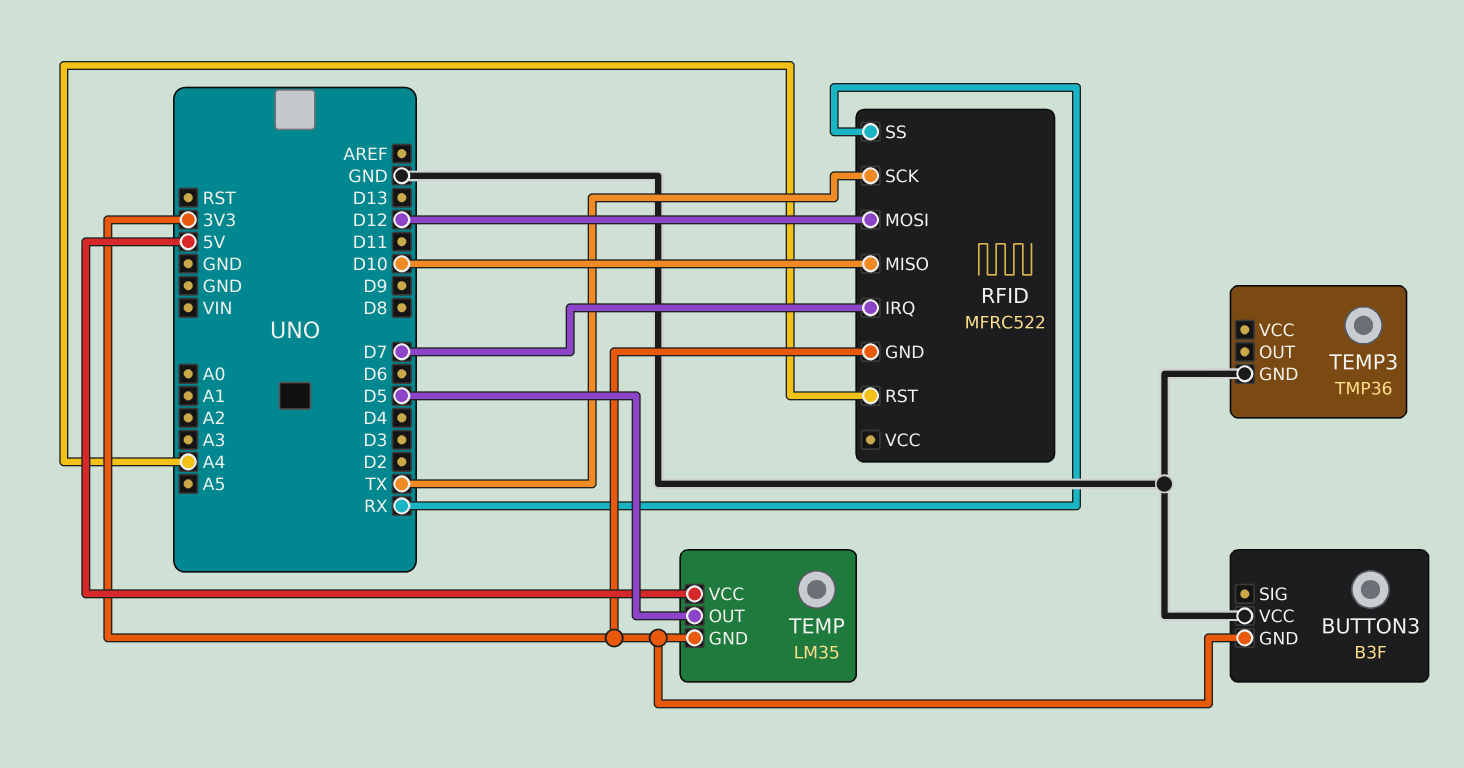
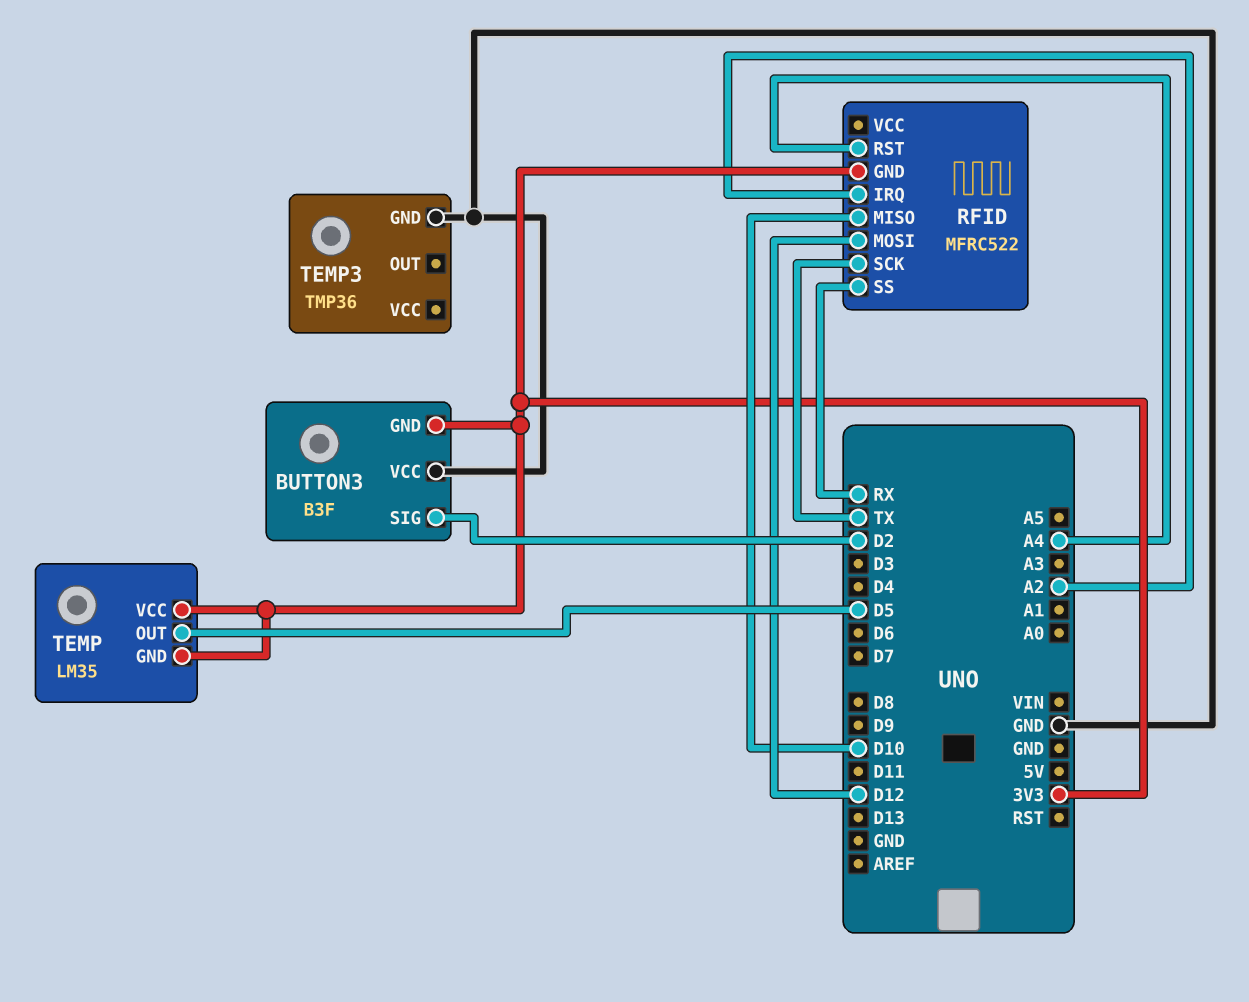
BUTTON3 pin SIG: none -> D2
RFID pin IRQ: D7 -> A2
TEMP pin VCC: 5V -> 3V3

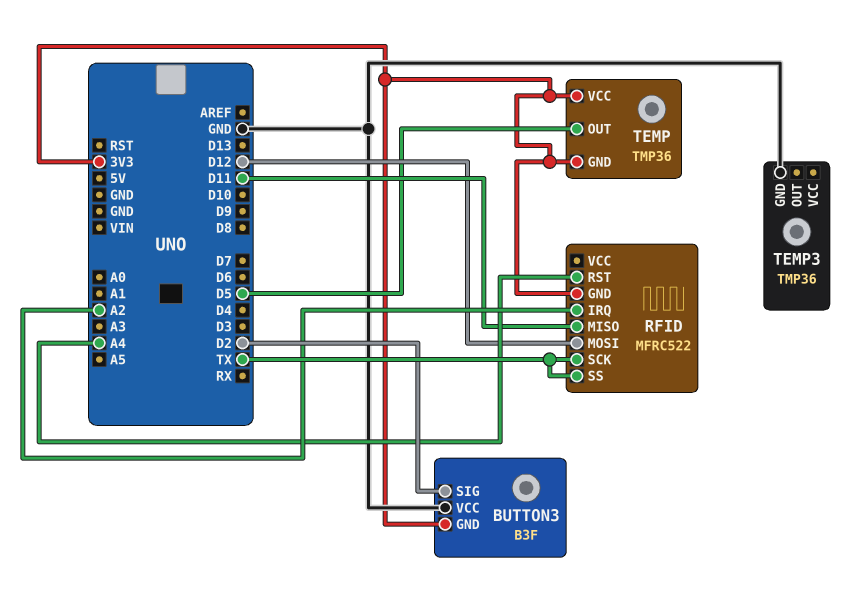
RFID pin MISO: D10 -> D11
RFID pin SS: RX -> TX
TEMP: LM35 -> TMP36

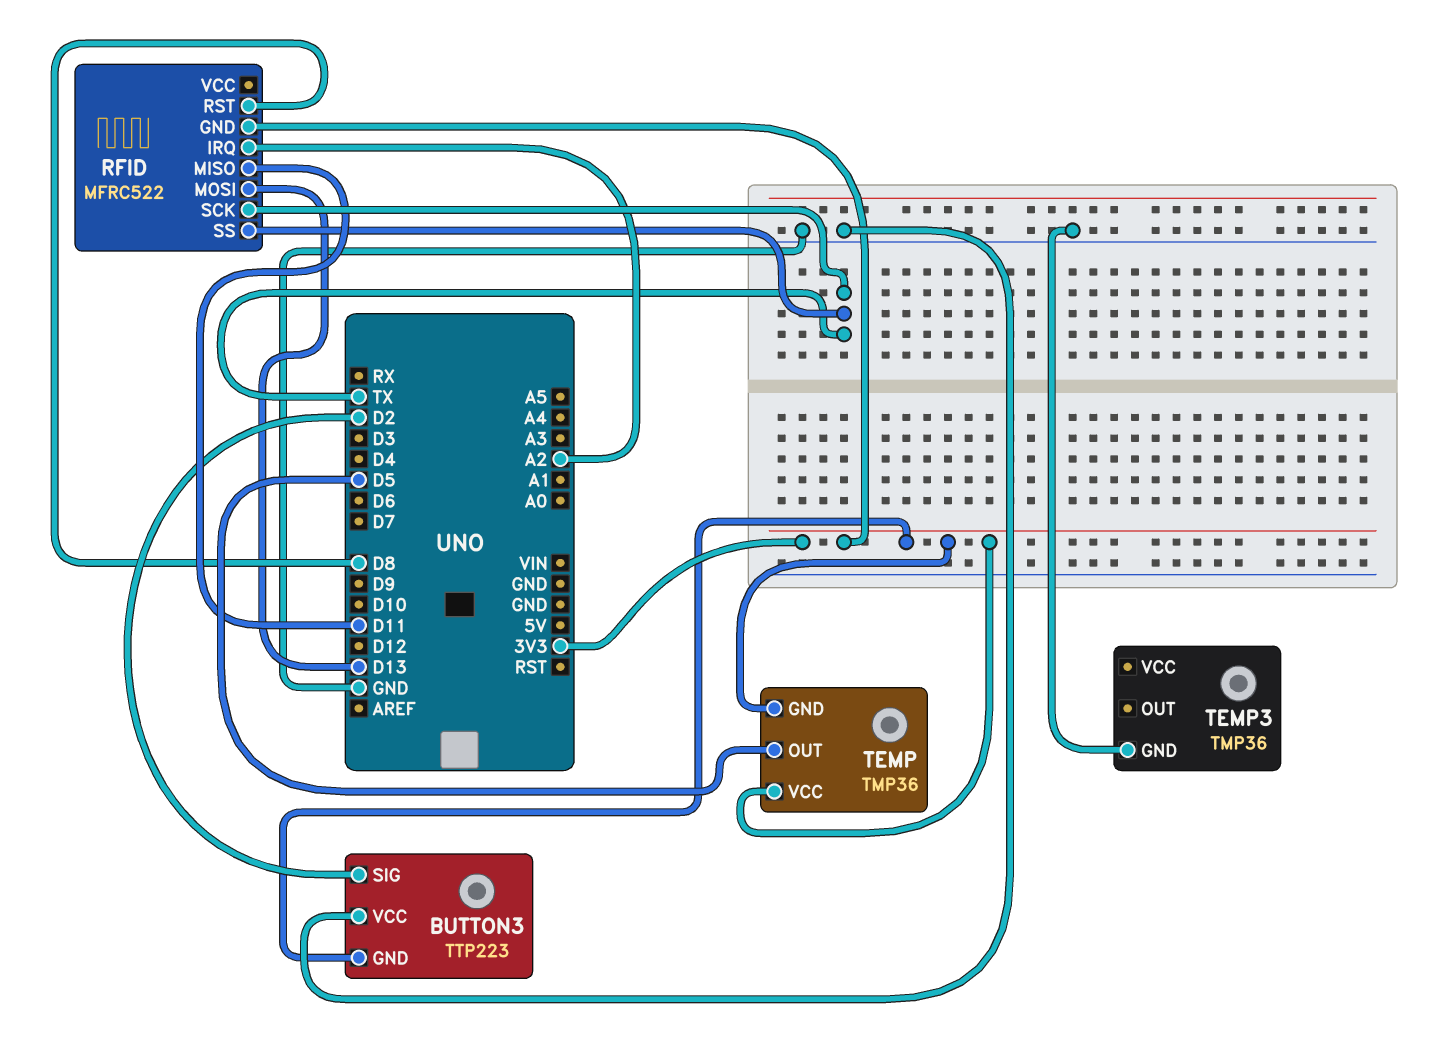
BUTTON3: B3F -> TTP223
RFID pin MOSI: D12 -> D13
RFID pin RST: A4 -> D8

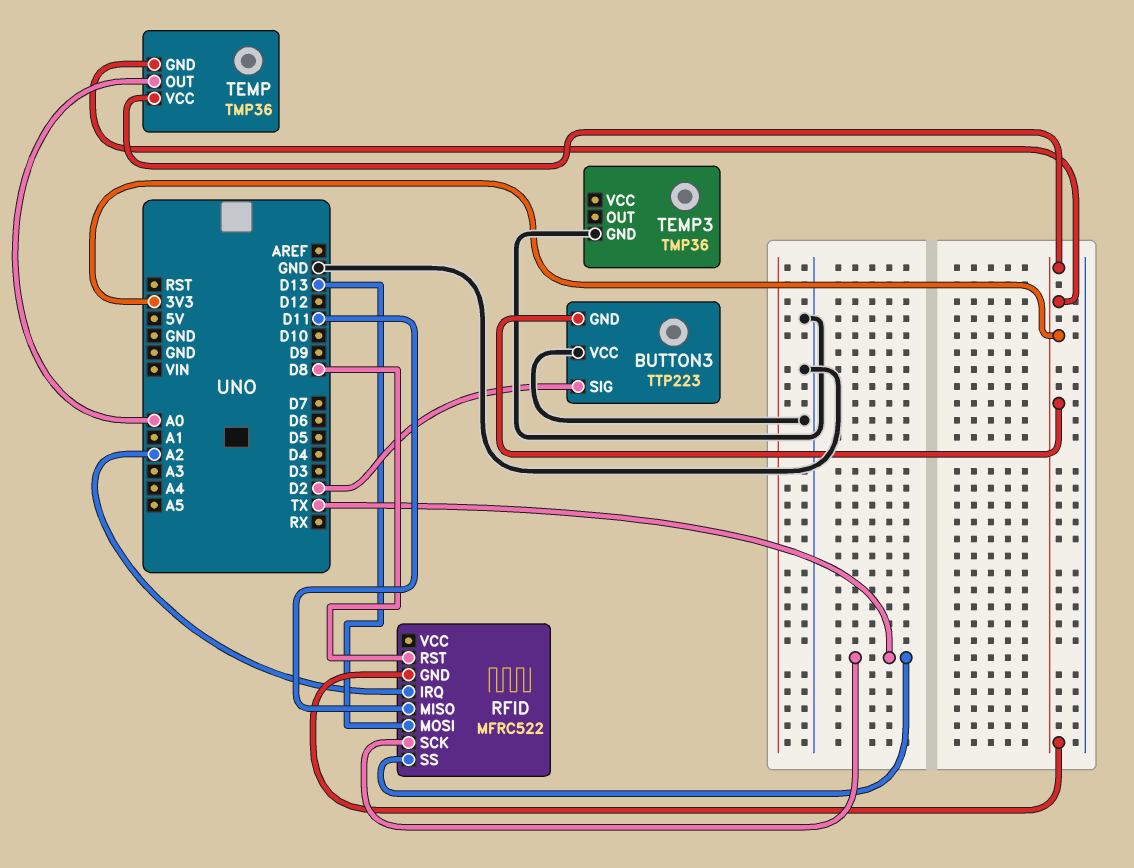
TEMP pin OUT: D5 -> A0

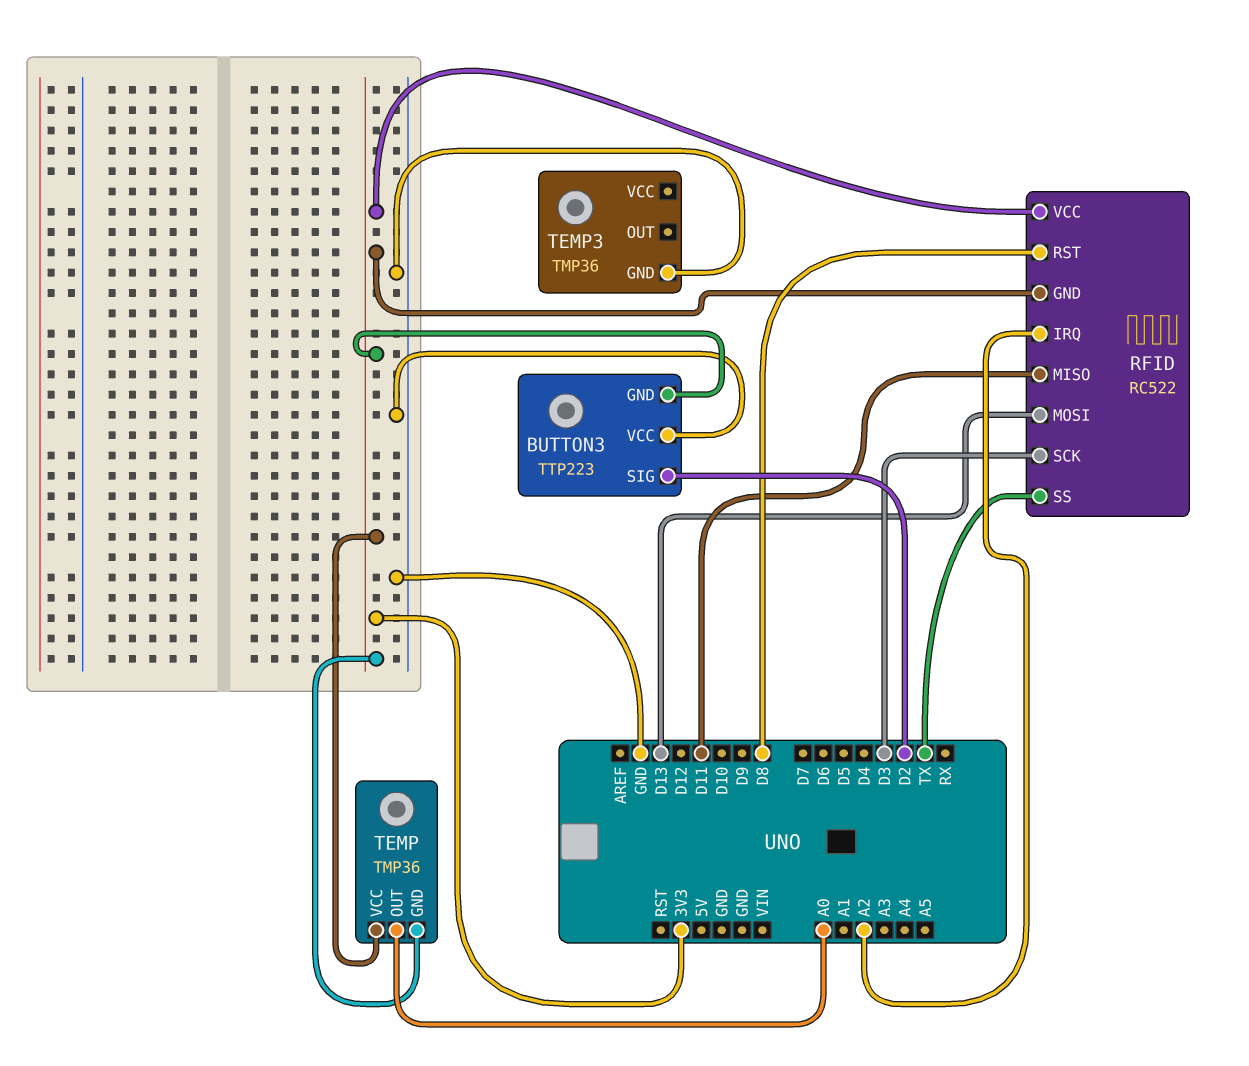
RFID: MFRC522 -> RC522
RFID pin SCK: TX -> D3
RFID pin VCC: none -> 3V3

